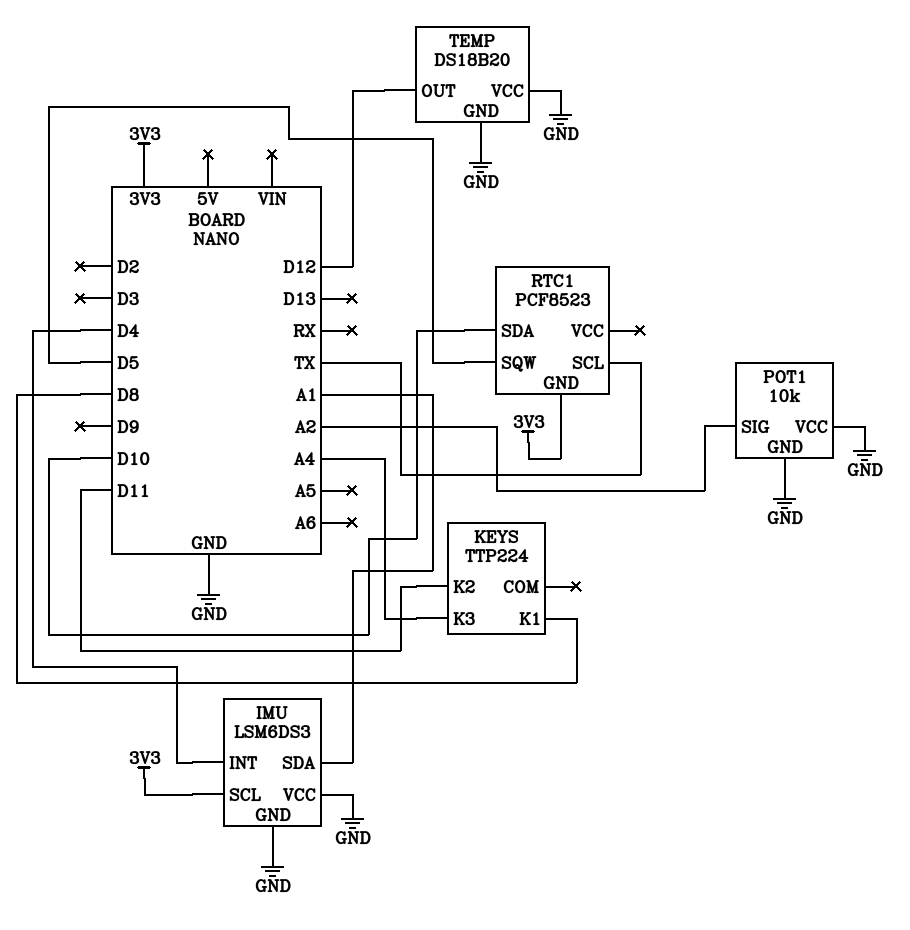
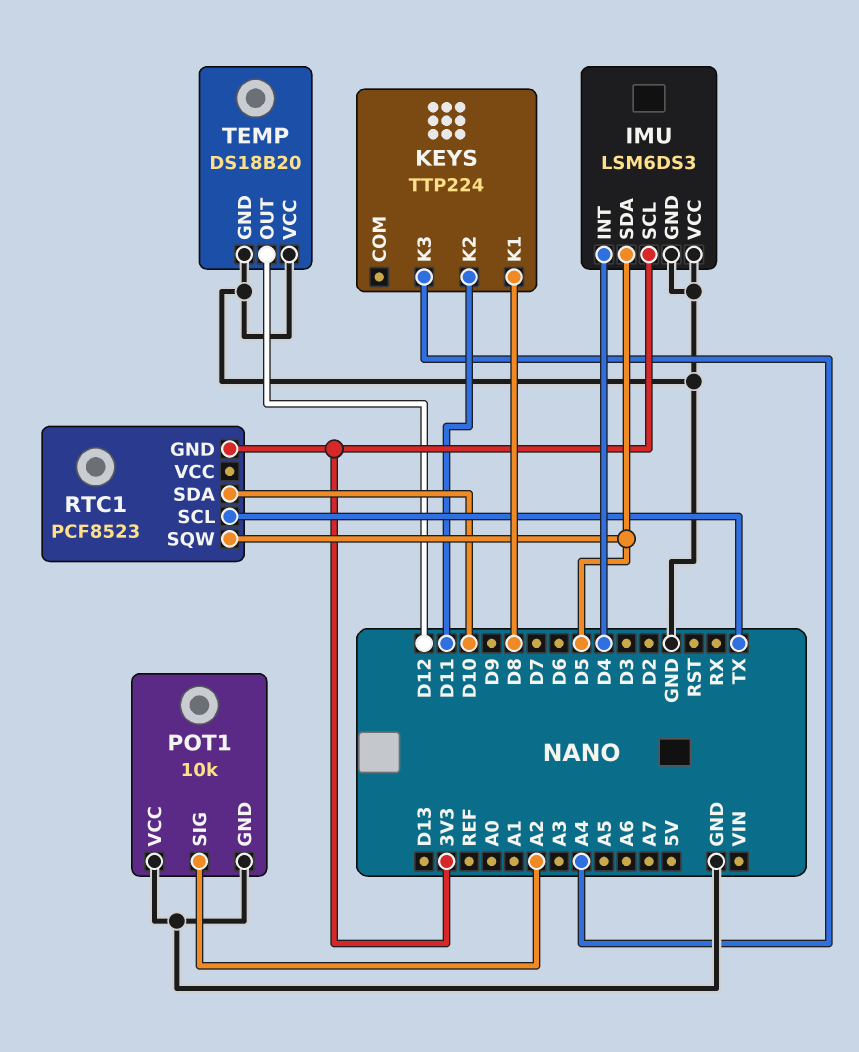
IMU pin SDA: A1 -> D5

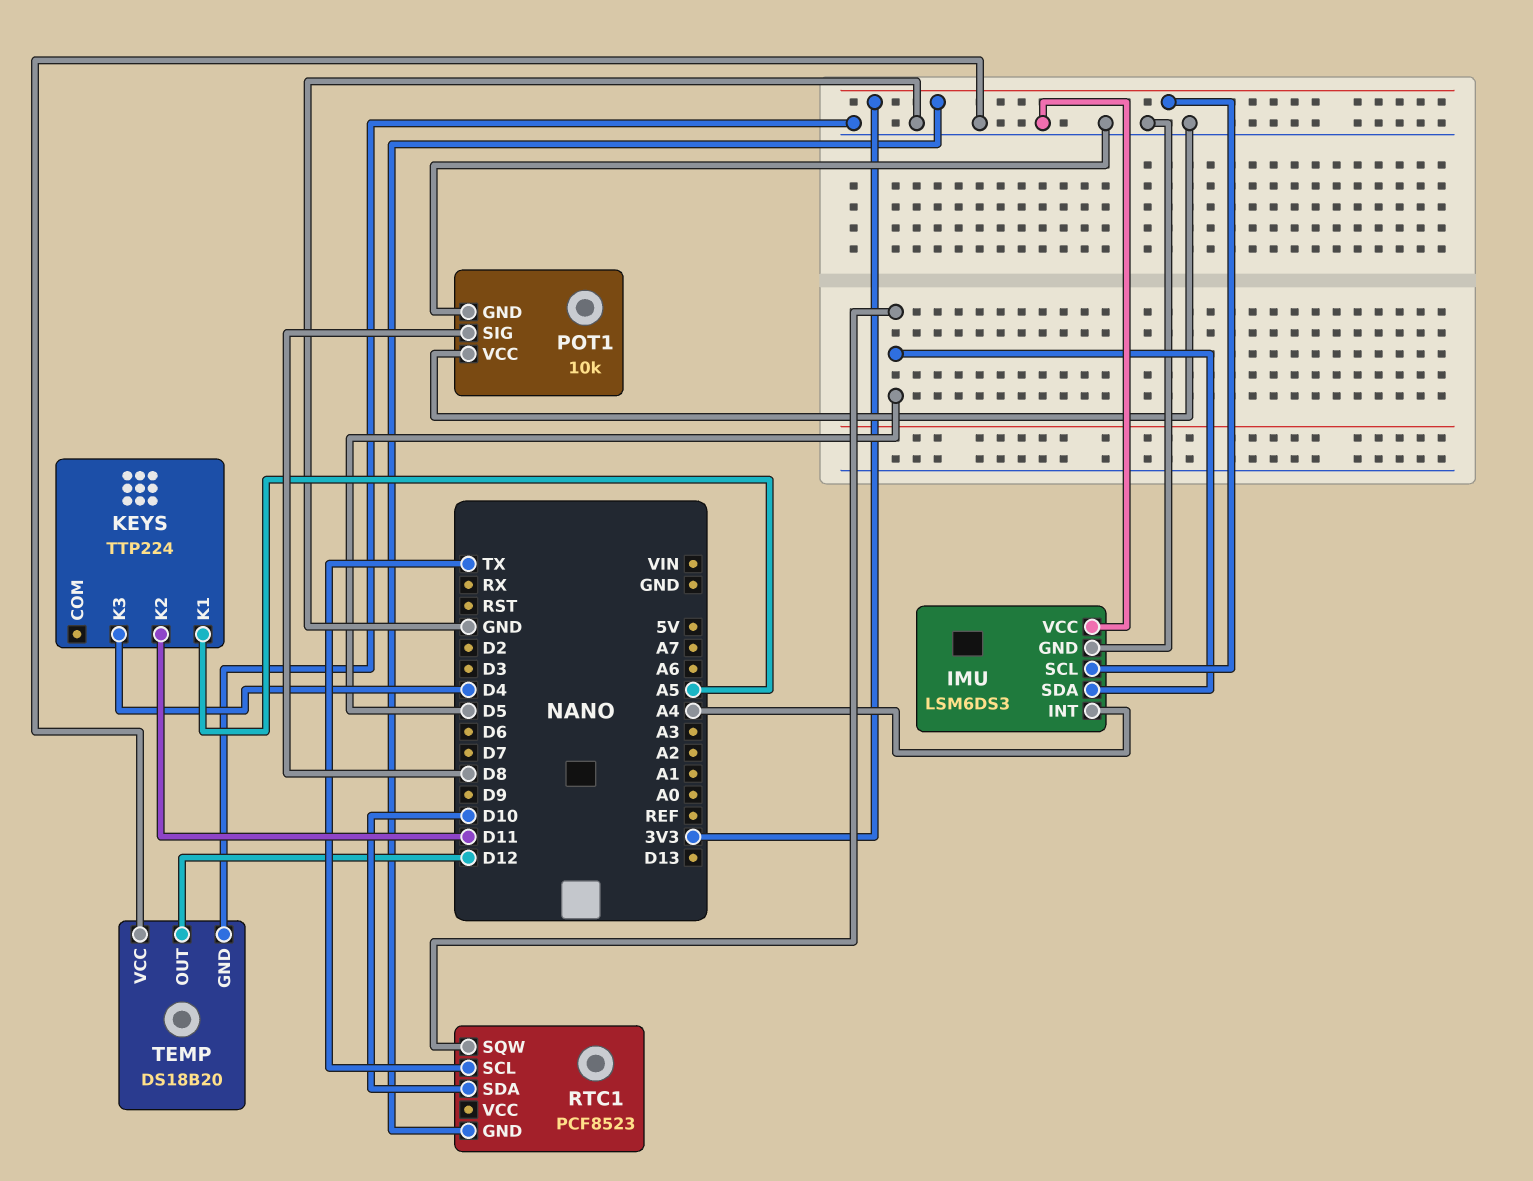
IMU pin INT: D4 -> A4
KEYS pin K1: D8 -> A5
KEYS pin K3: A4 -> D4
POT1 pin SIG: A2 -> D8

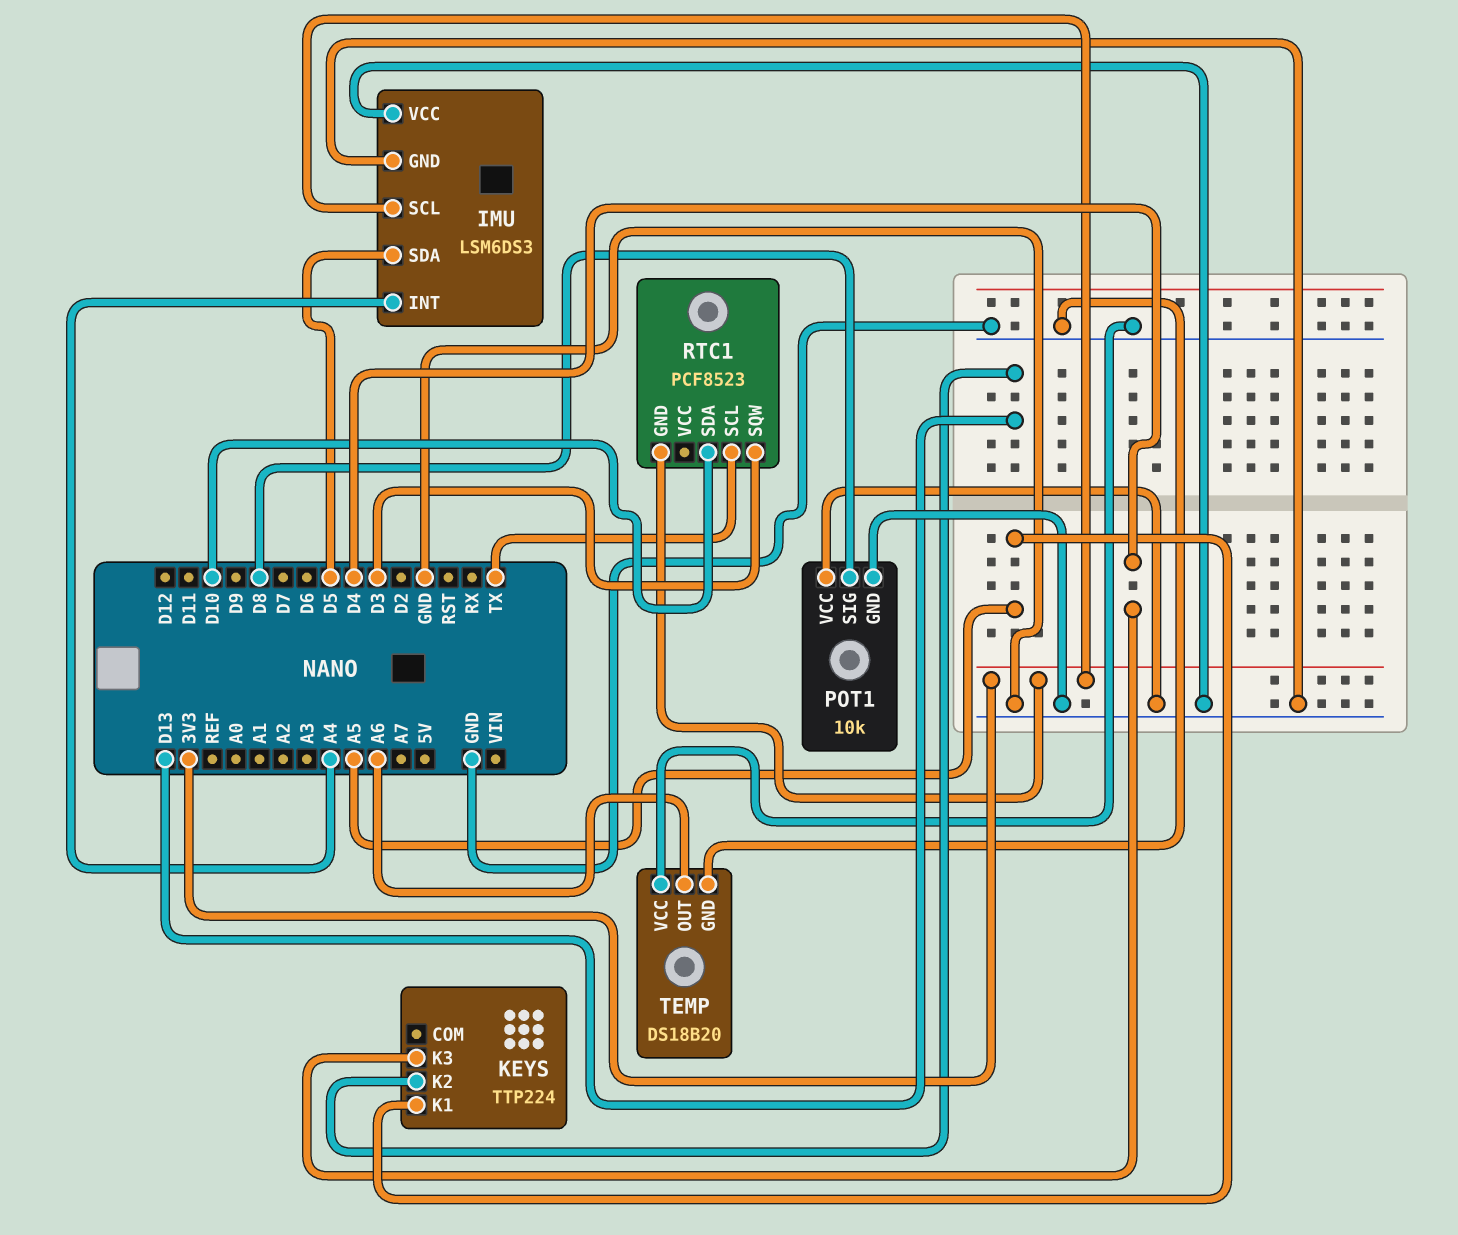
KEYS pin K2: D11 -> D13
RTC1 pin SQW: D5 -> D3
TEMP pin OUT: D12 -> A6

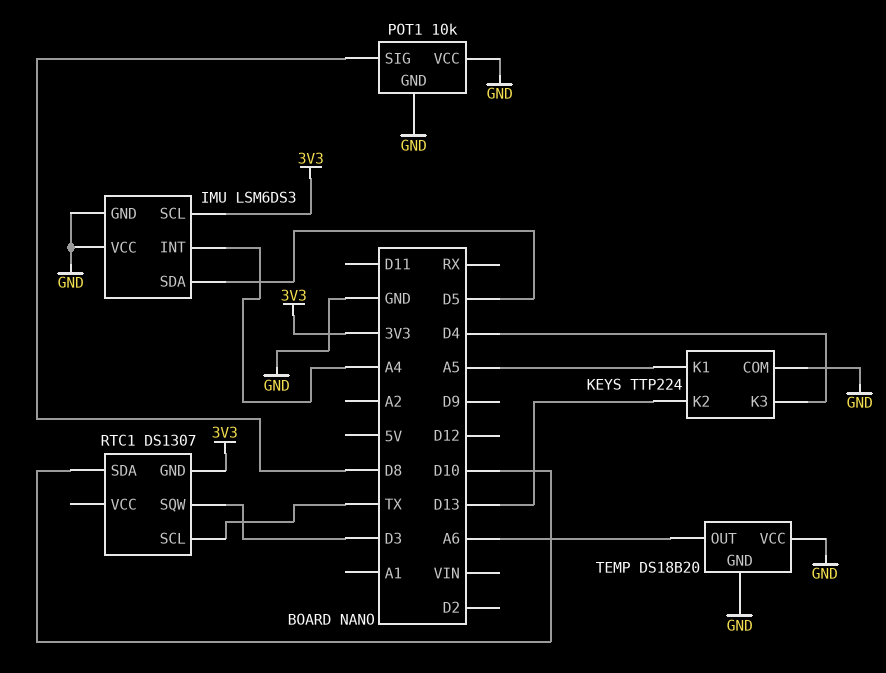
KEYS pin COM: none -> GND
RTC1: PCF8523 -> DS1307

